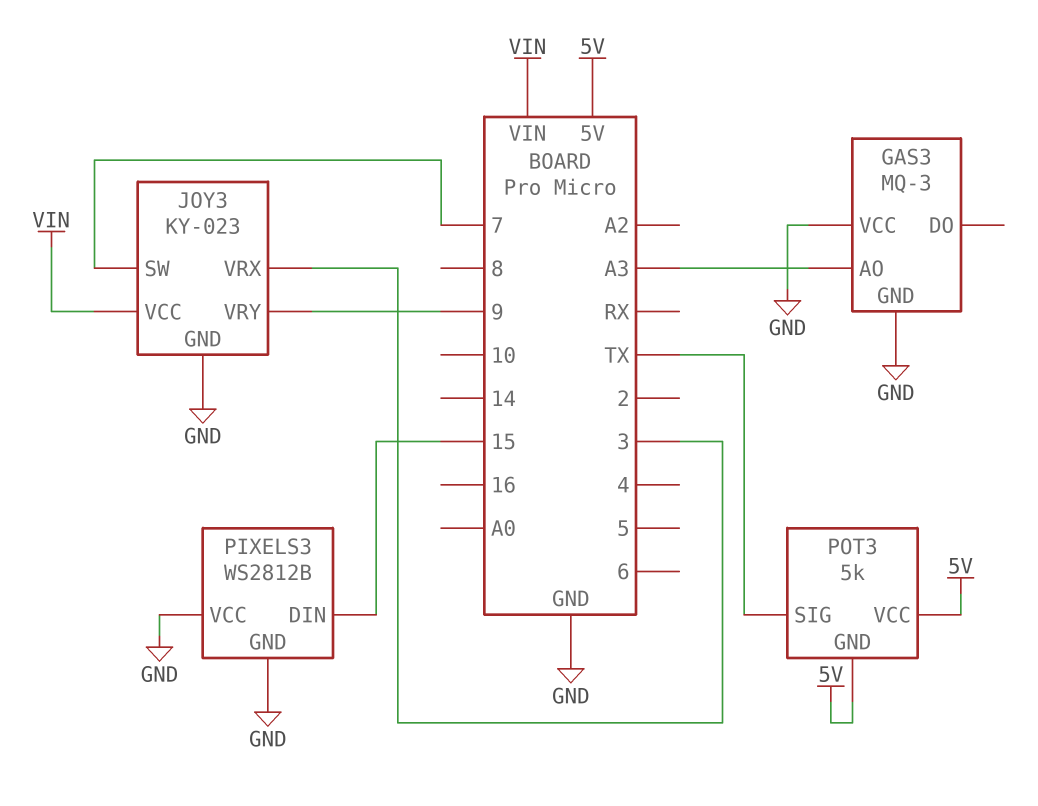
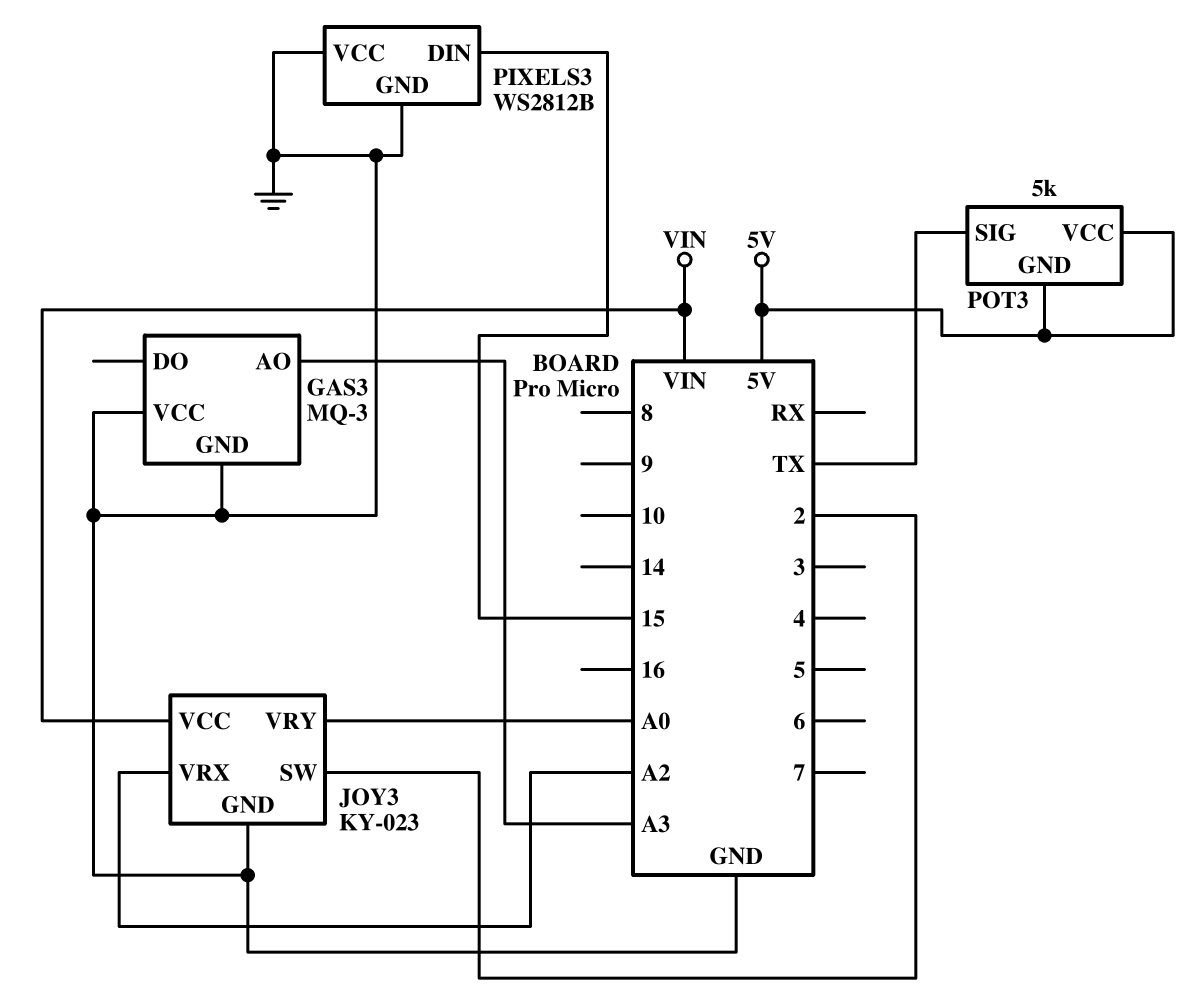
JOY3 pin SW: 7 -> 2
JOY3 pin VRX: 3 -> A2
JOY3 pin VRY: 9 -> A0

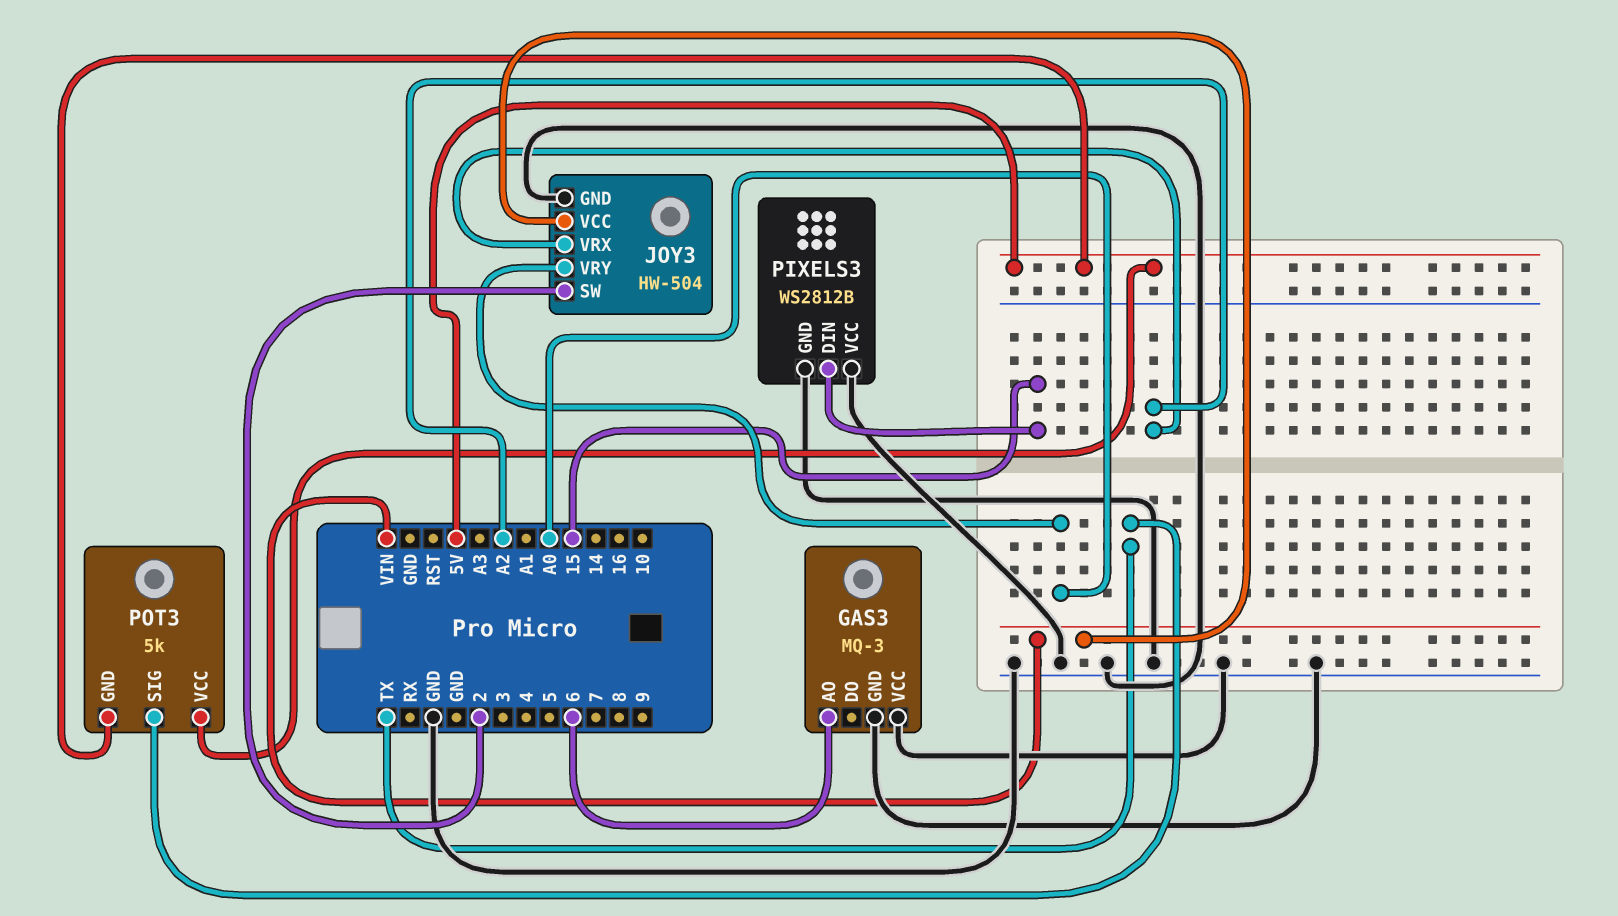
GAS3 pin AO: A3 -> 6
JOY3: KY-023 -> HW-504

